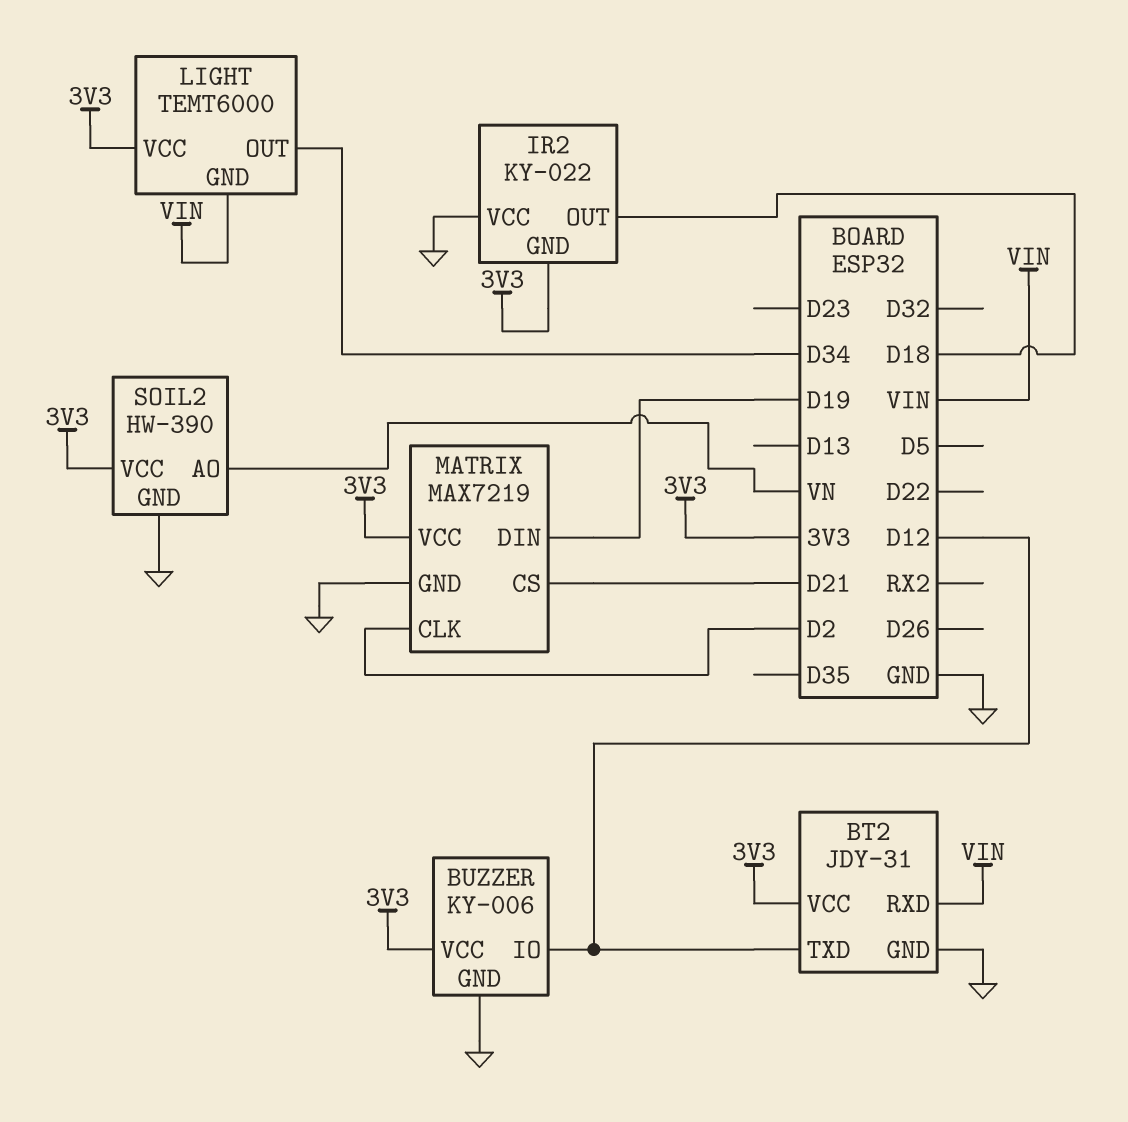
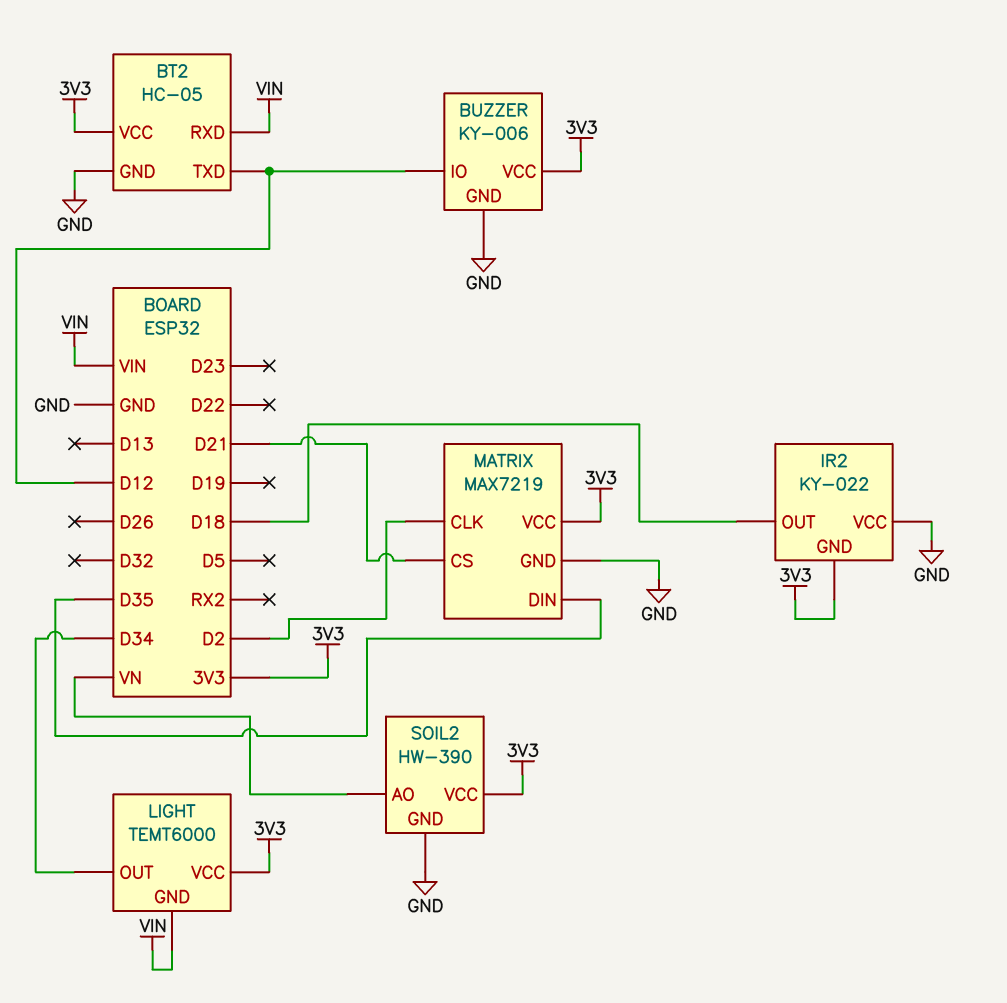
BT2: JDY-31 -> HC-05
MATRIX pin DIN: D19 -> D35

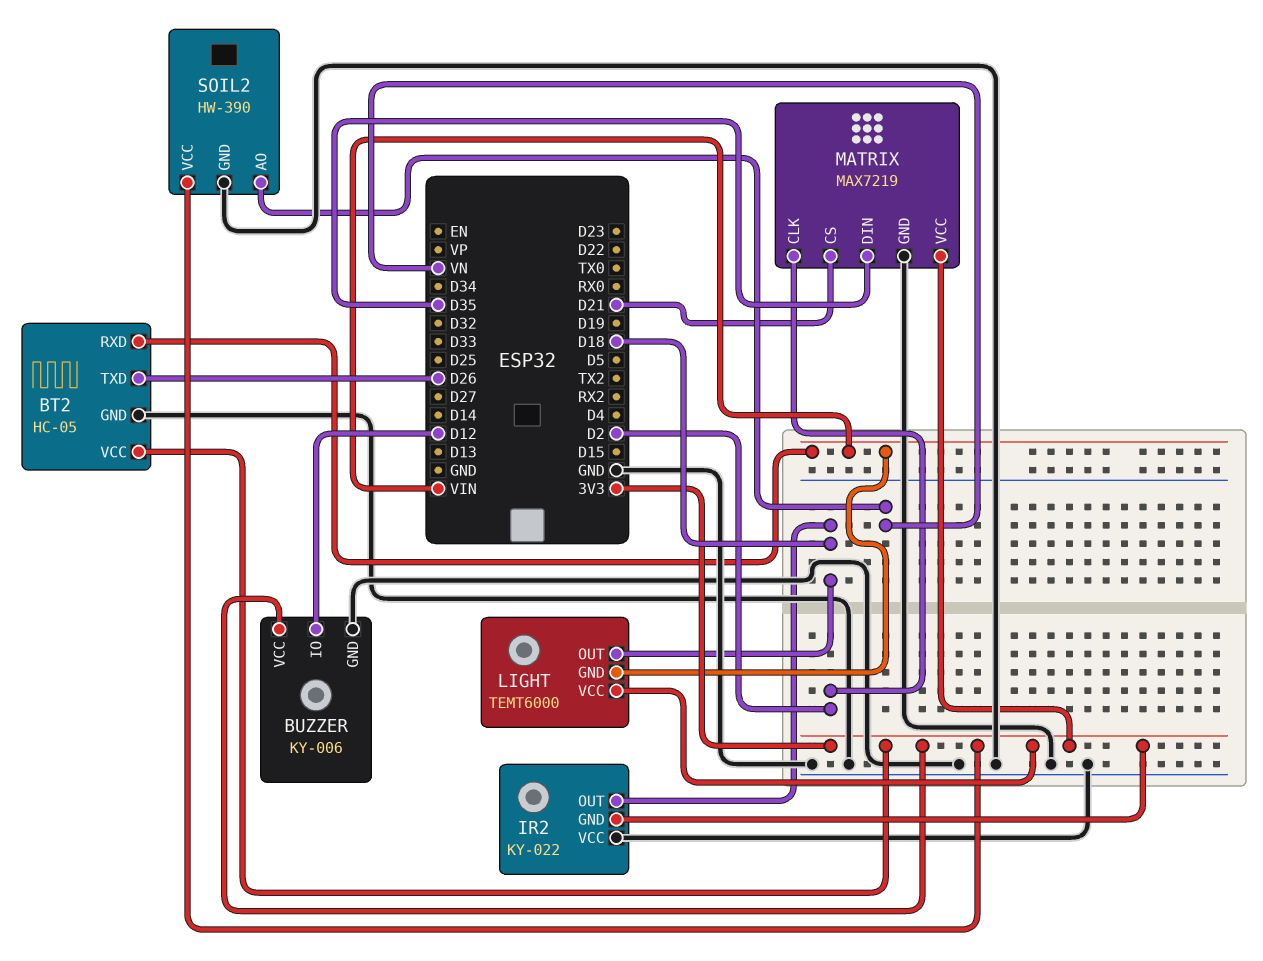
BT2 pin TXD: D12 -> D26
LIGHT pin OUT: D34 -> D18

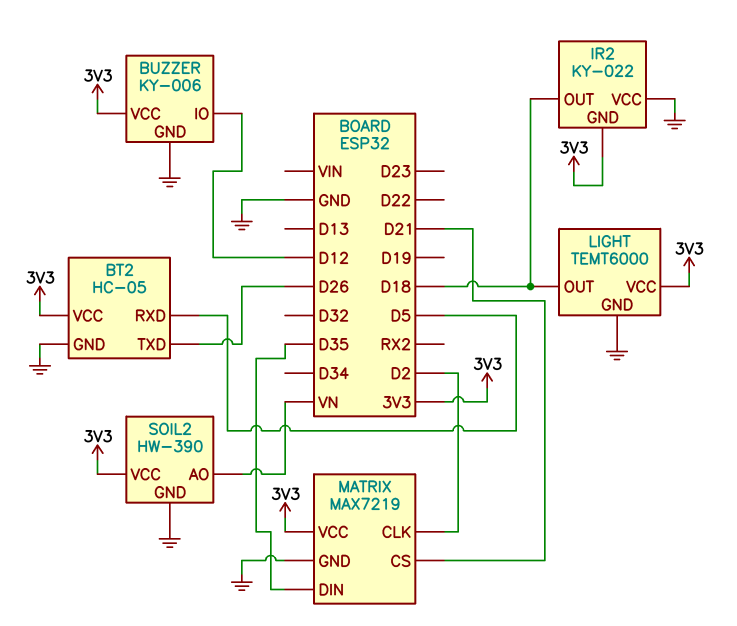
BT2 pin RXD: VIN -> D5
LIGHT pin GND: VIN -> GND

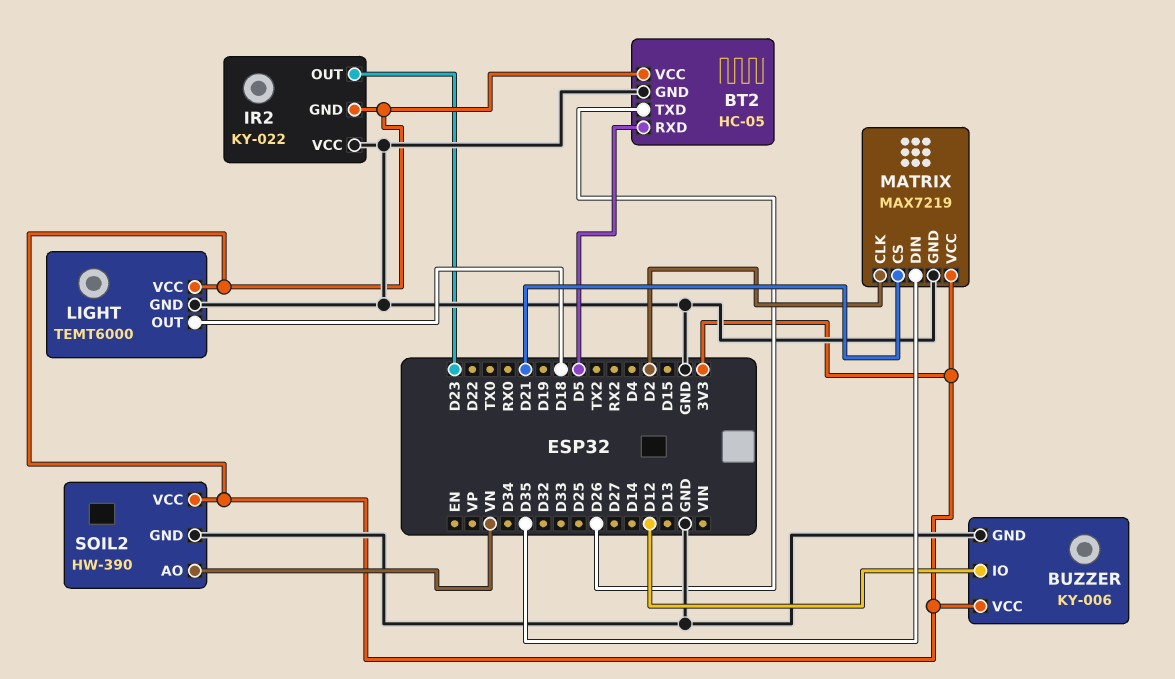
IR2 pin OUT: D18 -> D23

